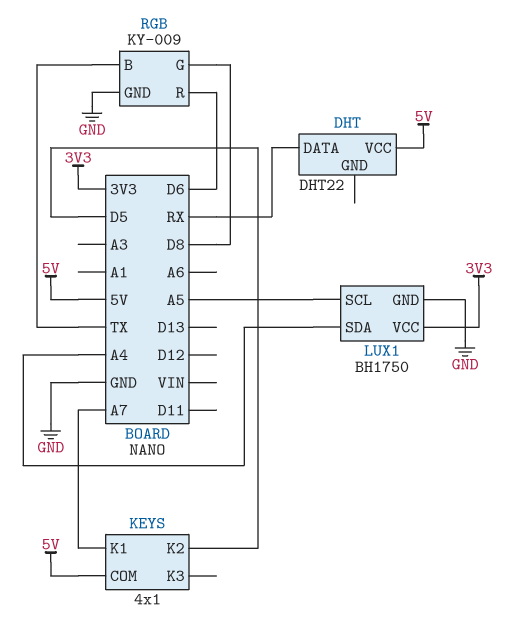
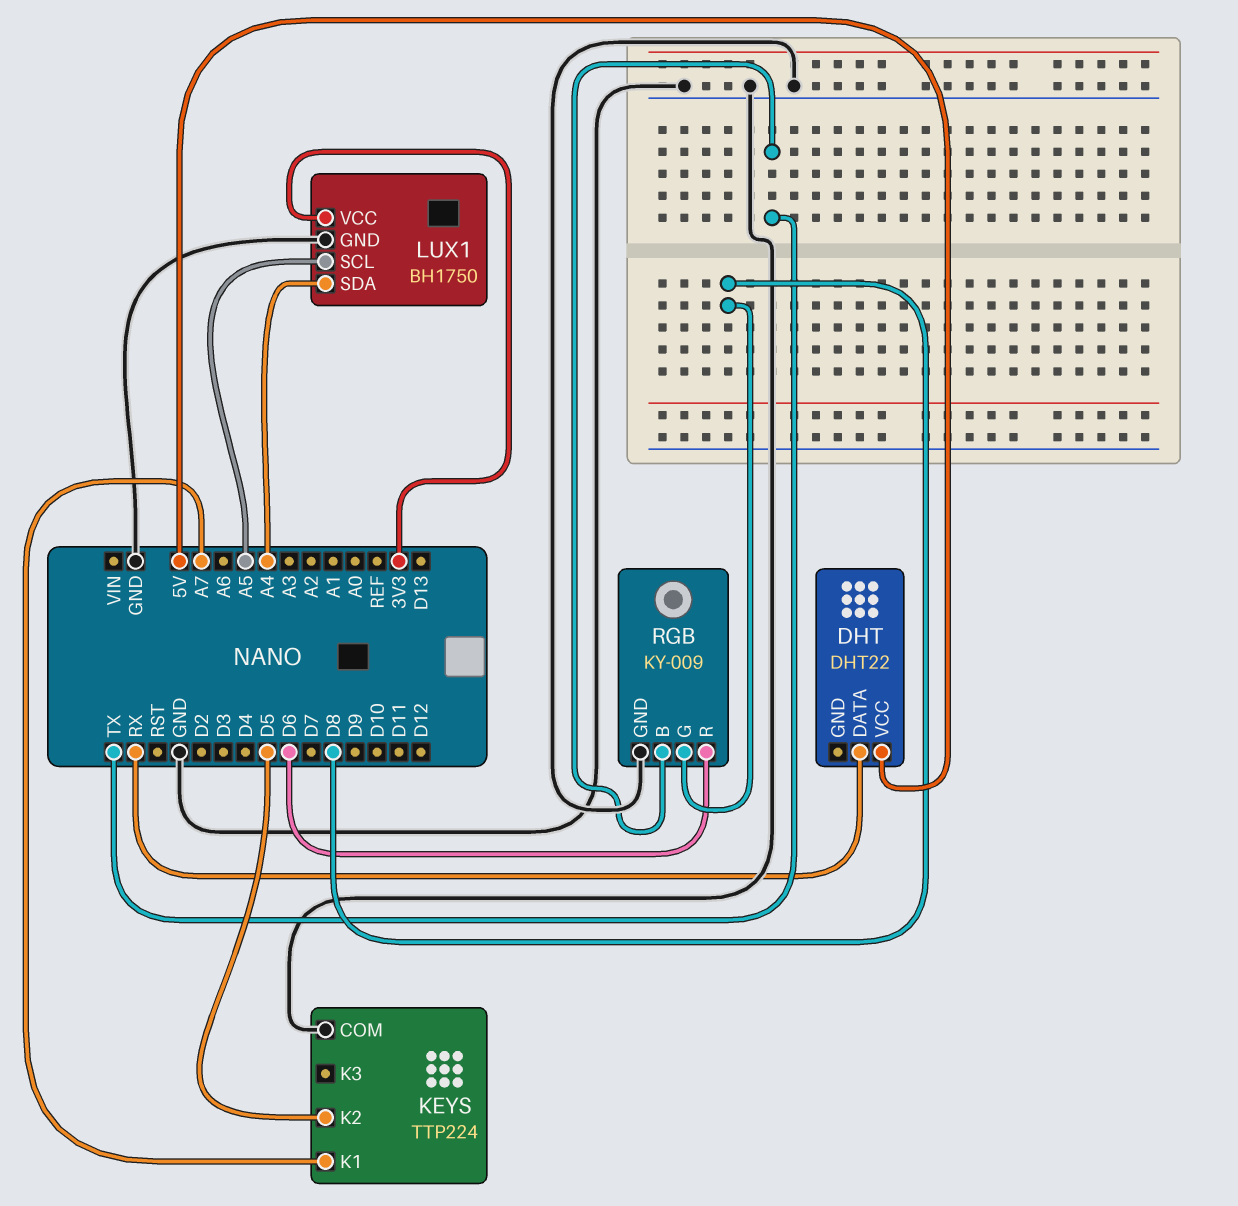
KEYS: 4x1 -> TTP224
KEYS pin COM: 5V -> GND

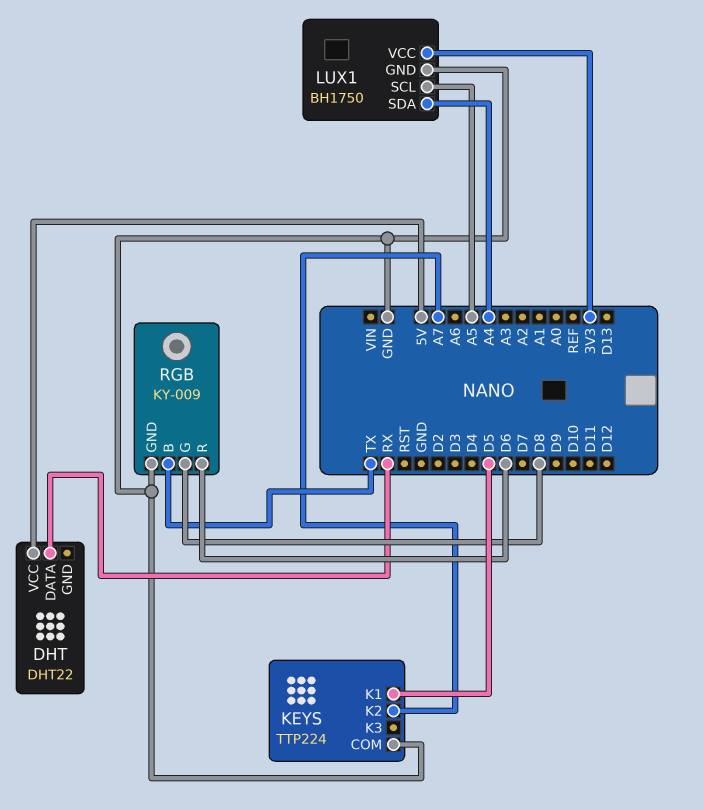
KEYS pin K1: A7 -> D5
KEYS pin K2: D5 -> A7

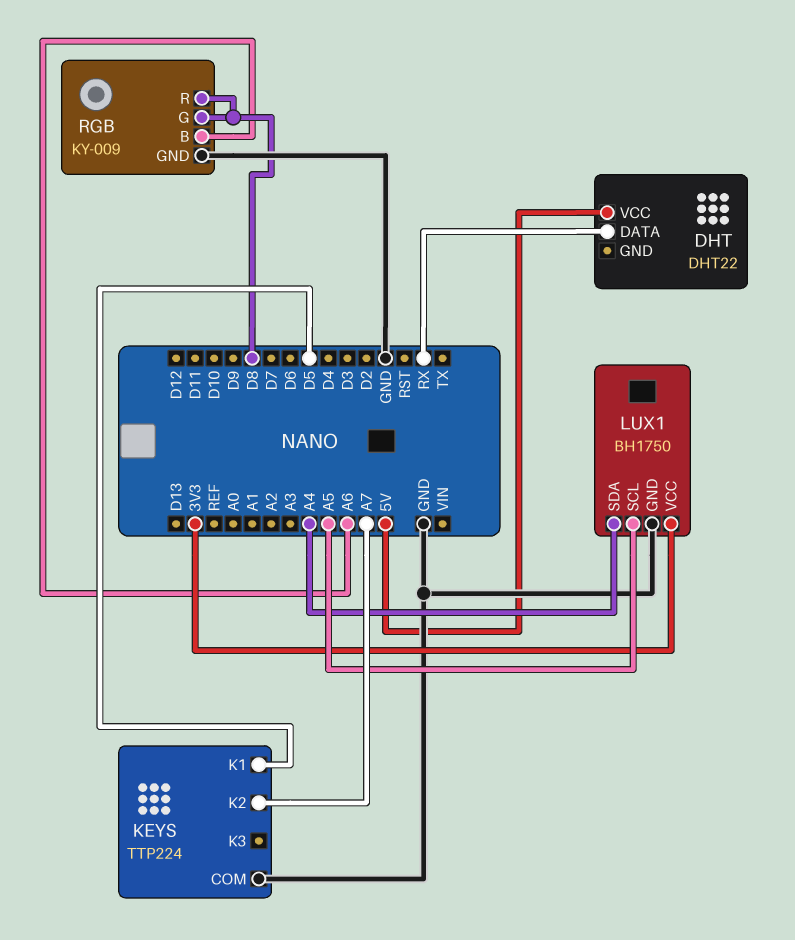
RGB pin B: TX -> A6
RGB pin R: D6 -> D8

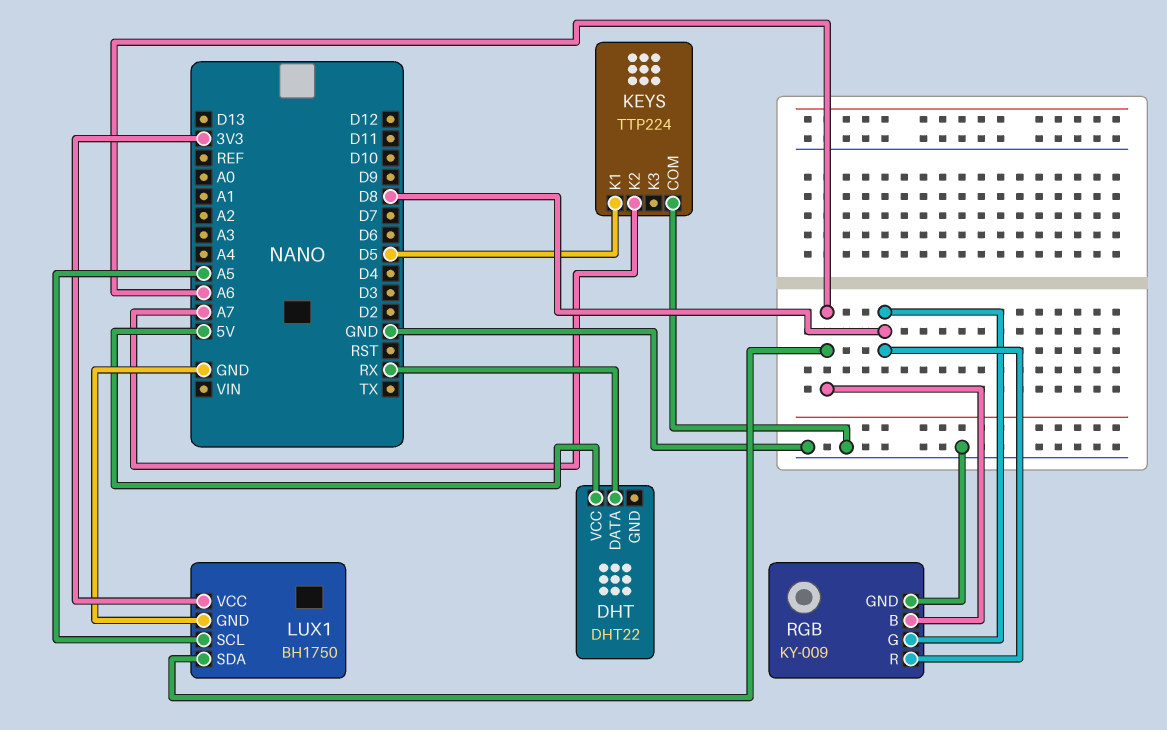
LUX1 pin SDA: A4 -> A6

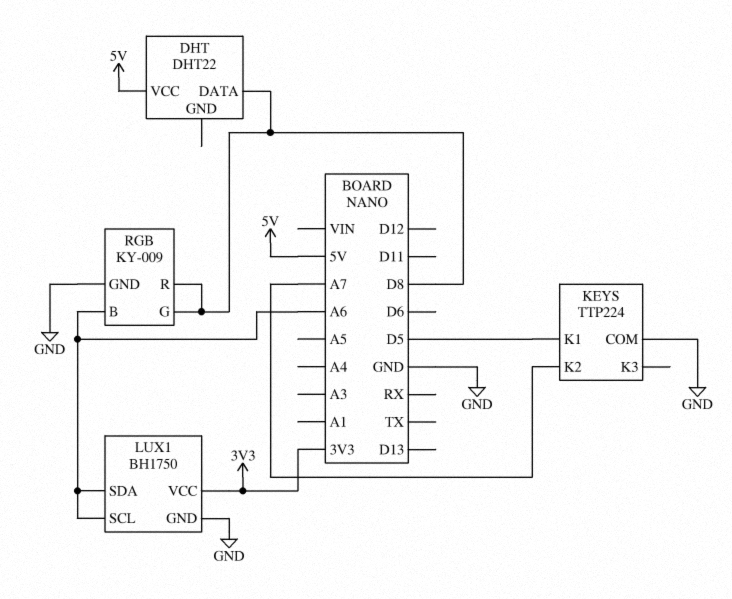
DHT pin DATA: RX -> D8
LUX1 pin SCL: A5 -> A6

